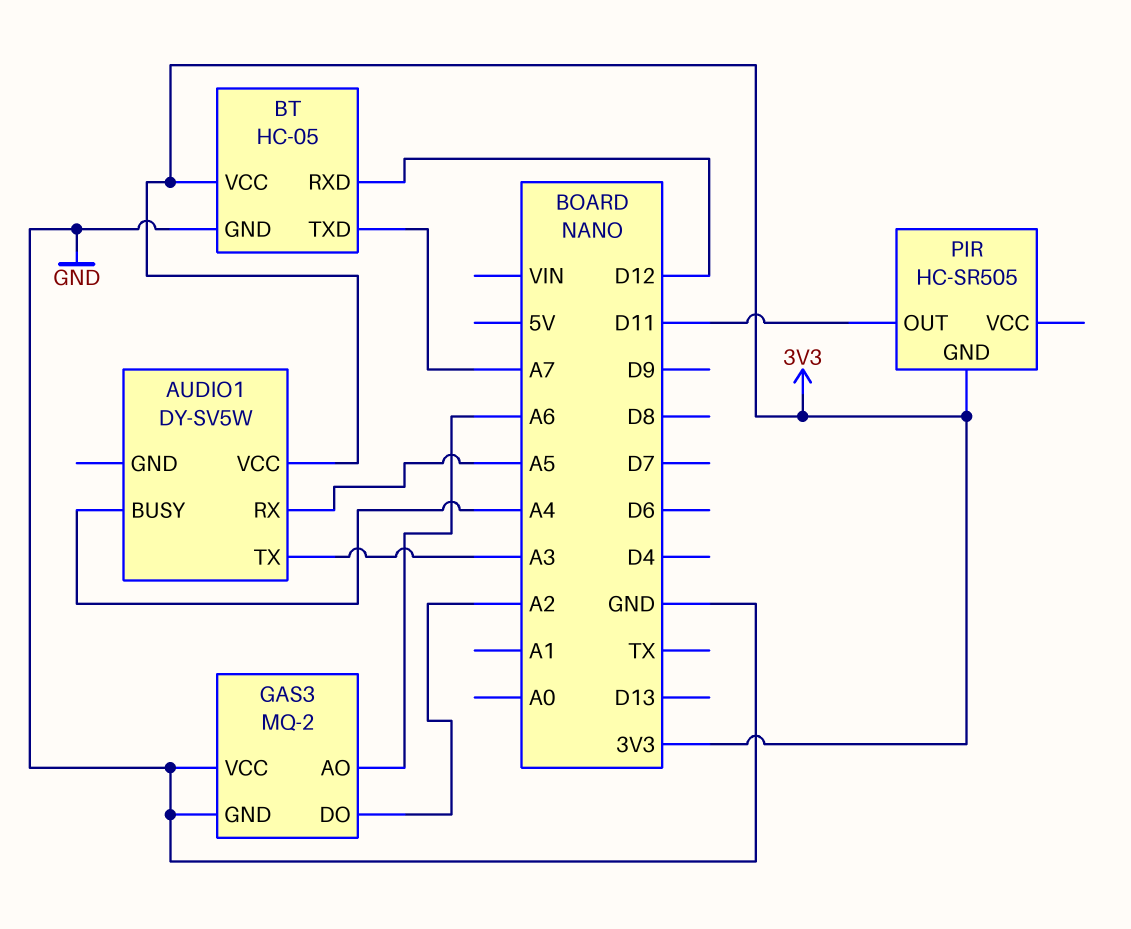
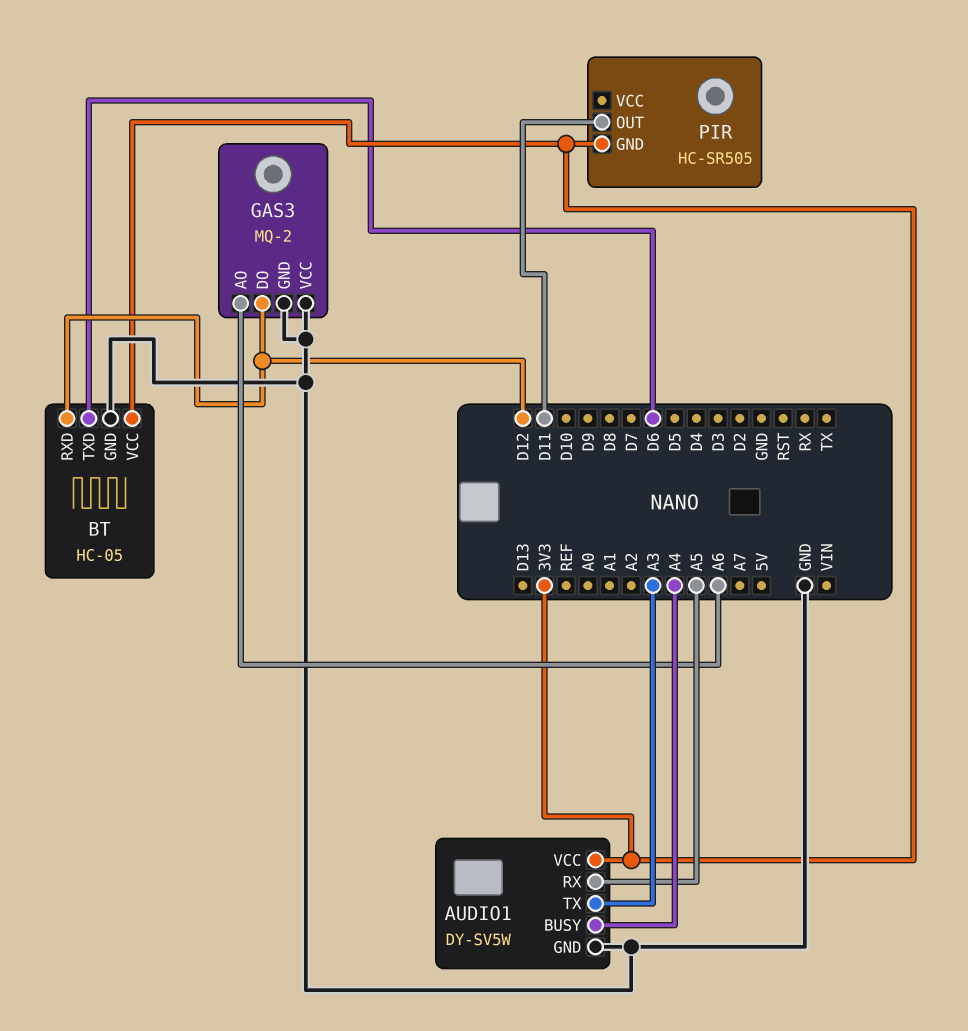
AUDIO1 pin GND: none -> GND
BT pin TXD: A7 -> D6
GAS3 pin DO: A2 -> D12

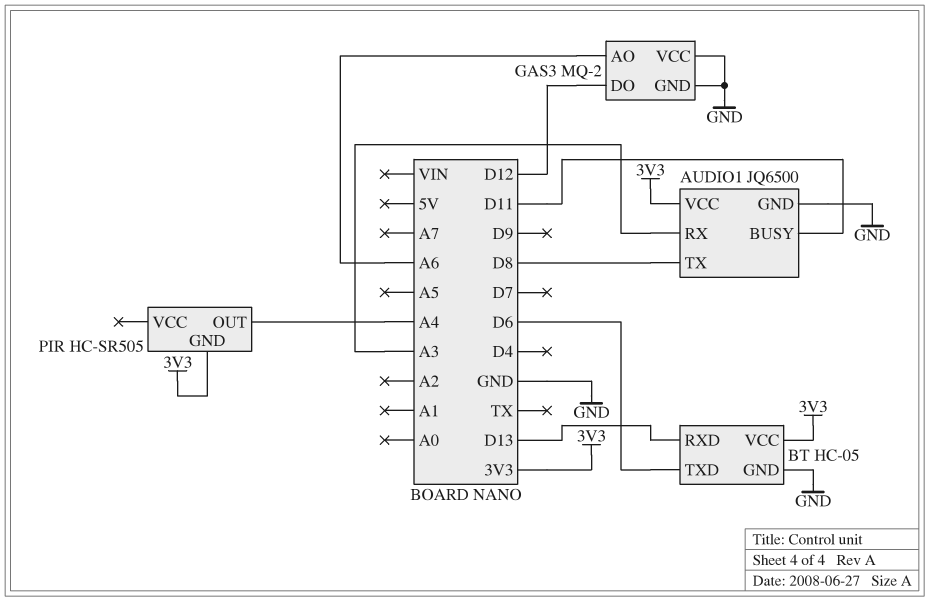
AUDIO1: DY-SV5W -> JQ6500
AUDIO1 pin BUSY: A4 -> D11
AUDIO1 pin RX: A5 -> A3
AUDIO1 pin TX: A3 -> D8
BT pin RXD: D12 -> D13
PIR pin OUT: D11 -> A4

